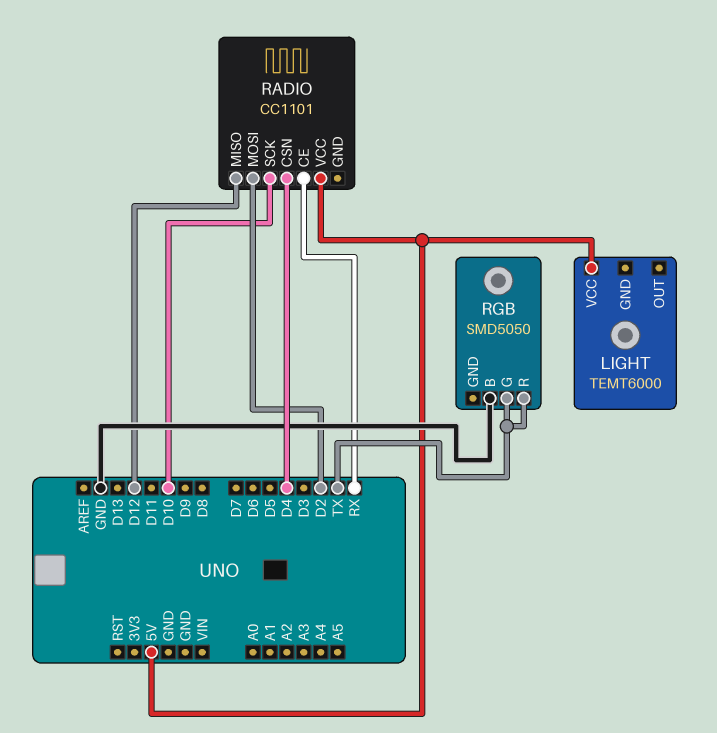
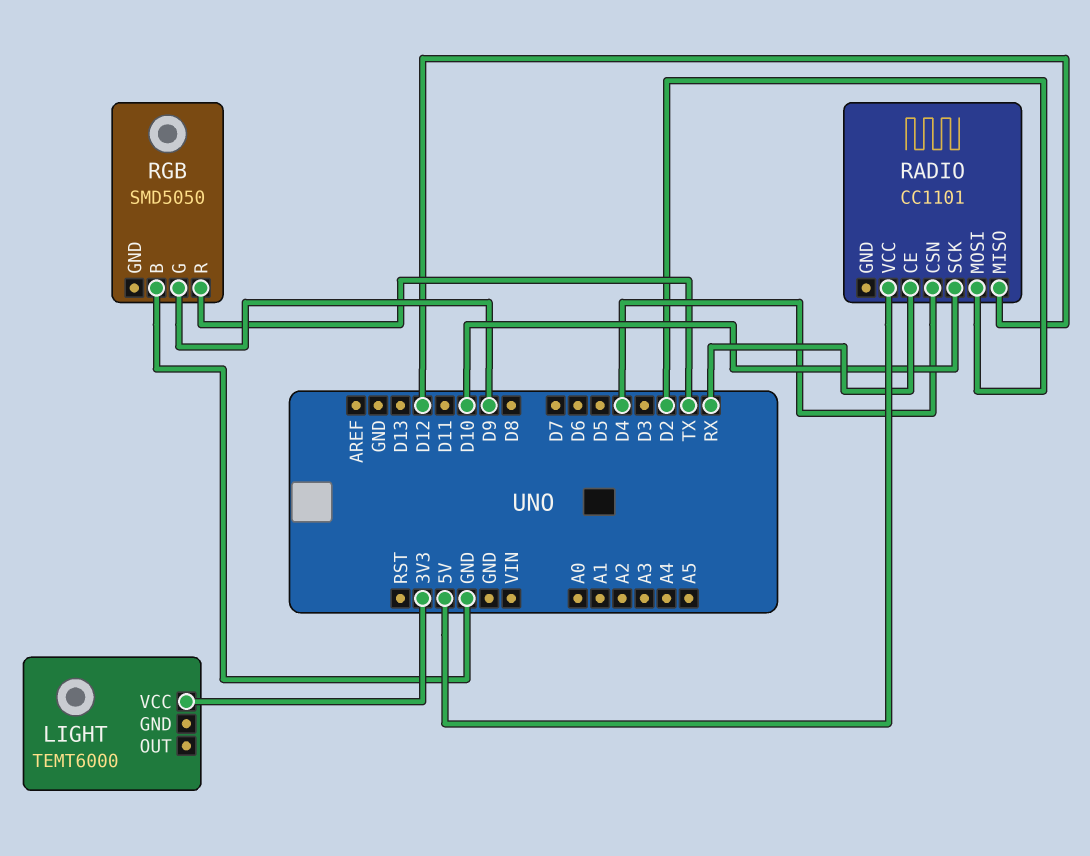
LIGHT pin VCC: 5V -> 3V3
RGB pin G: TX -> D9

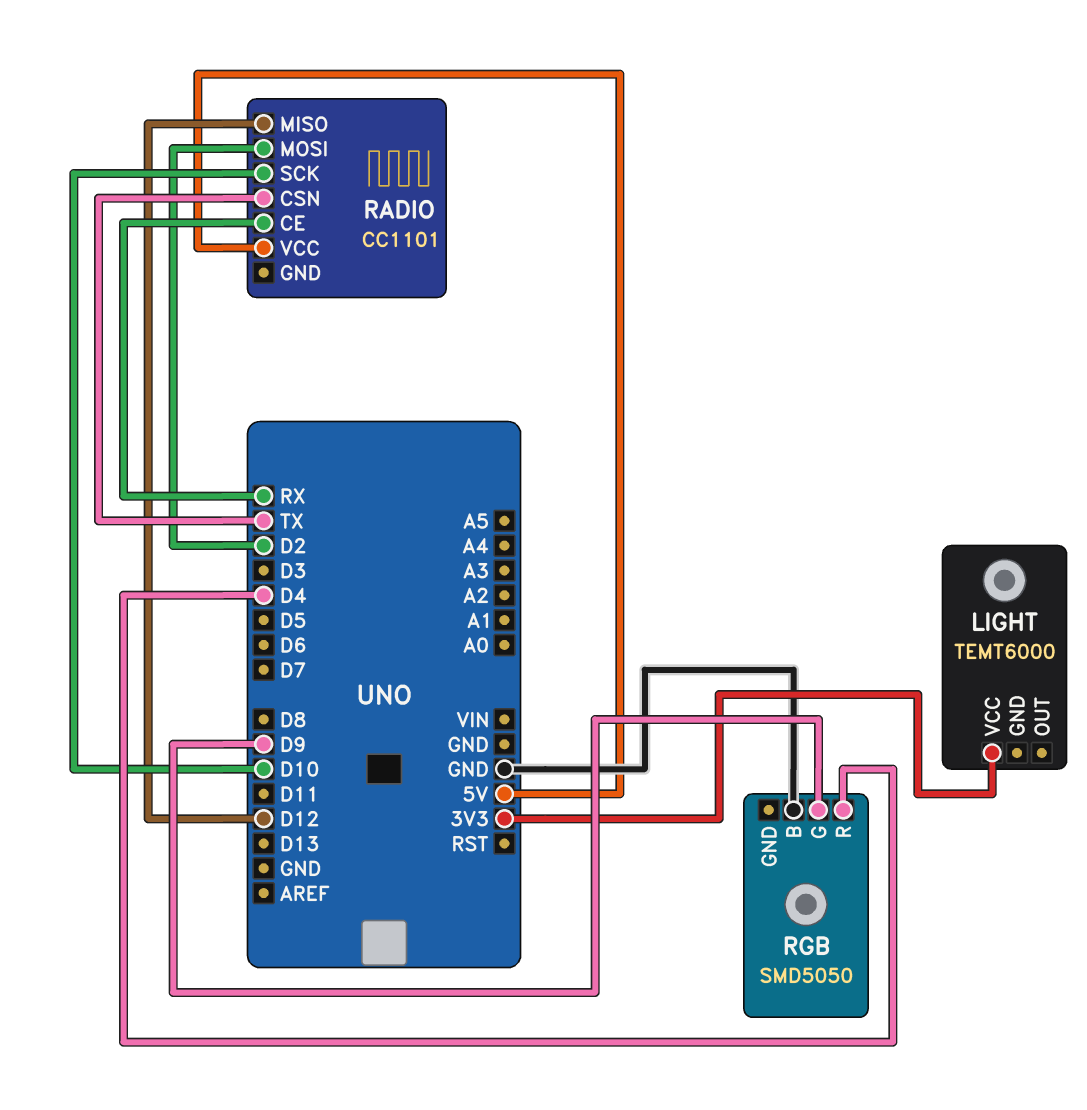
RADIO pin CSN: D4 -> TX
RGB pin R: TX -> D4

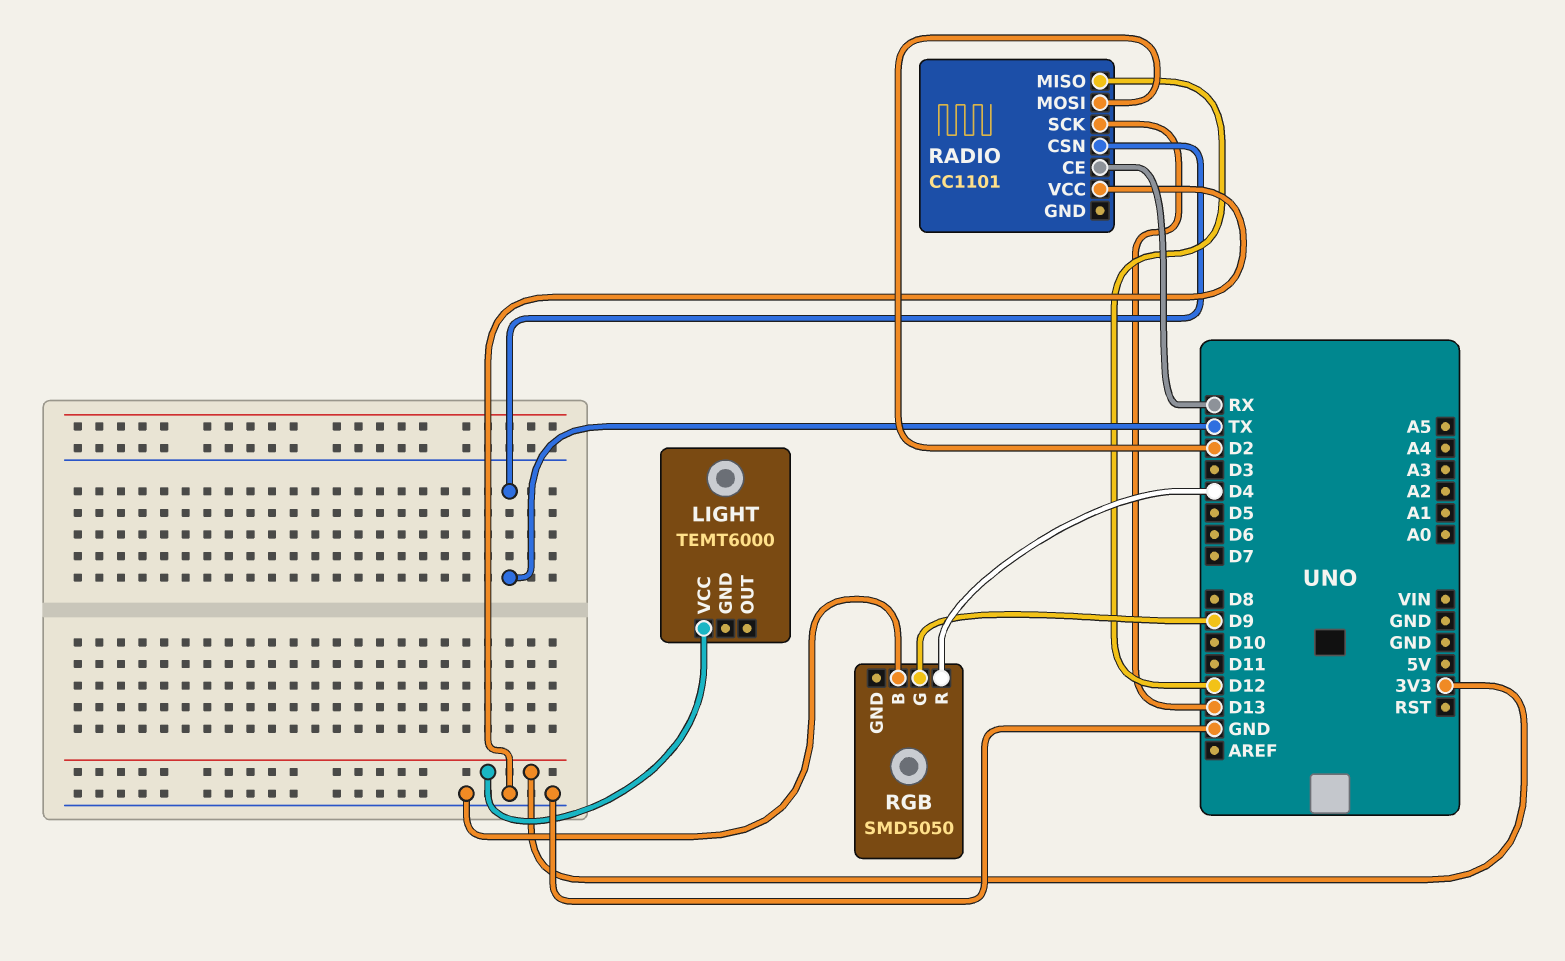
RADIO pin SCK: D10 -> D13
RADIO pin VCC: 5V -> GND

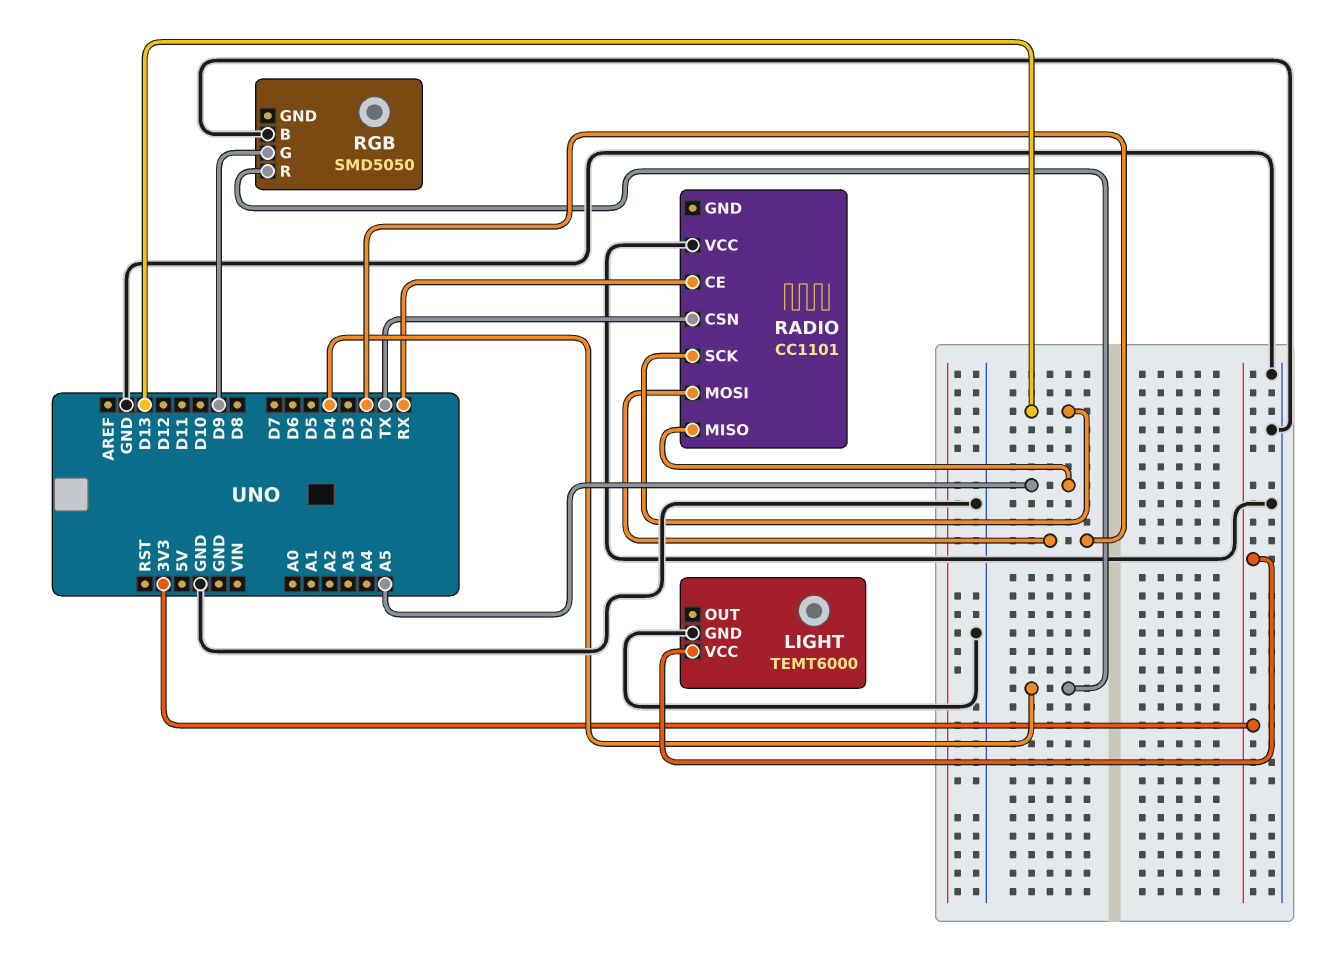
LIGHT pin GND: none -> GND
RADIO pin MISO: D12 -> A5

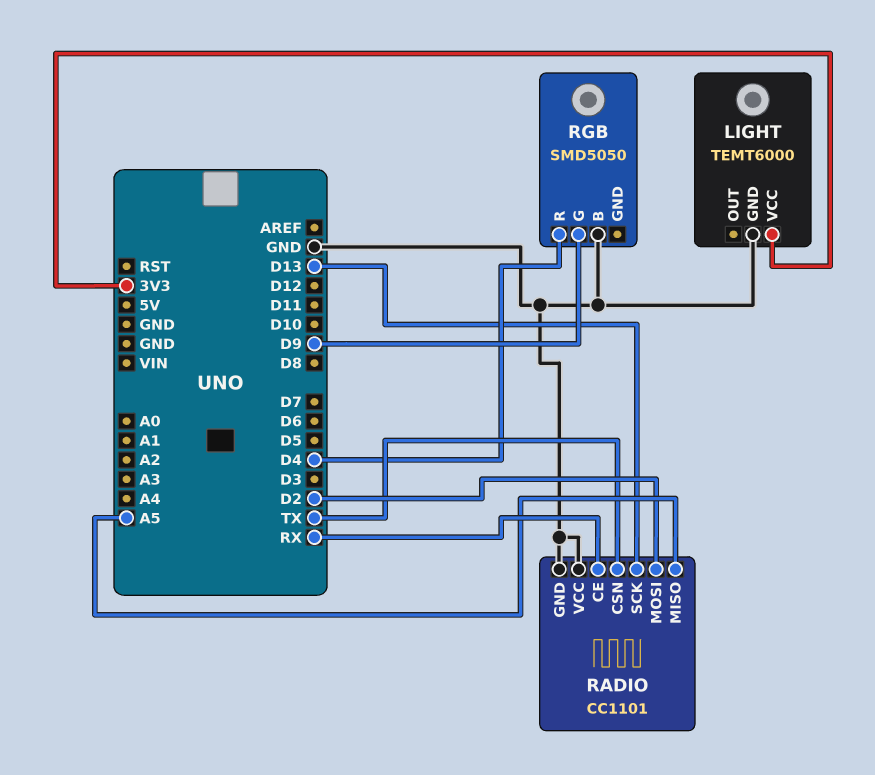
RADIO pin GND: none -> GND

